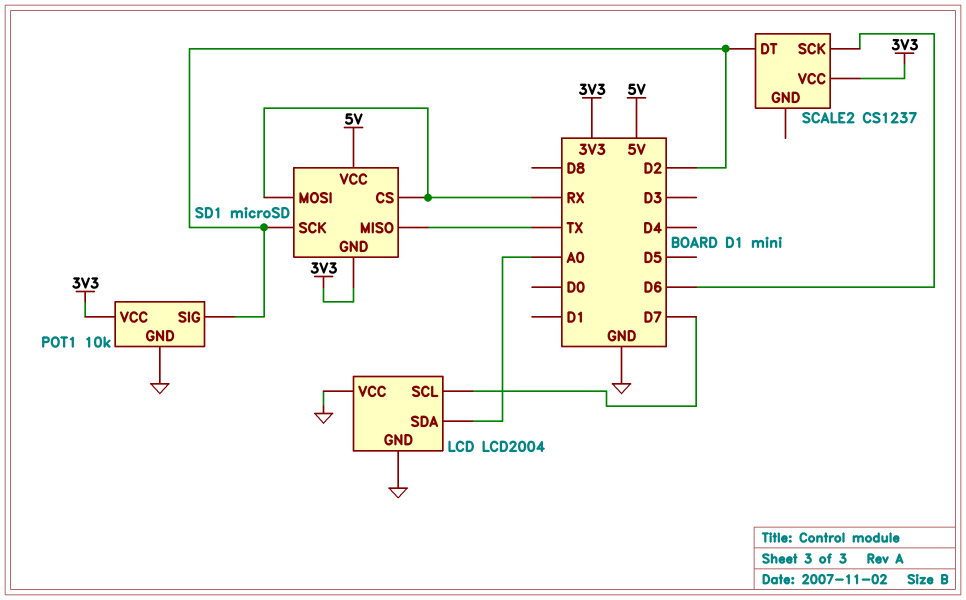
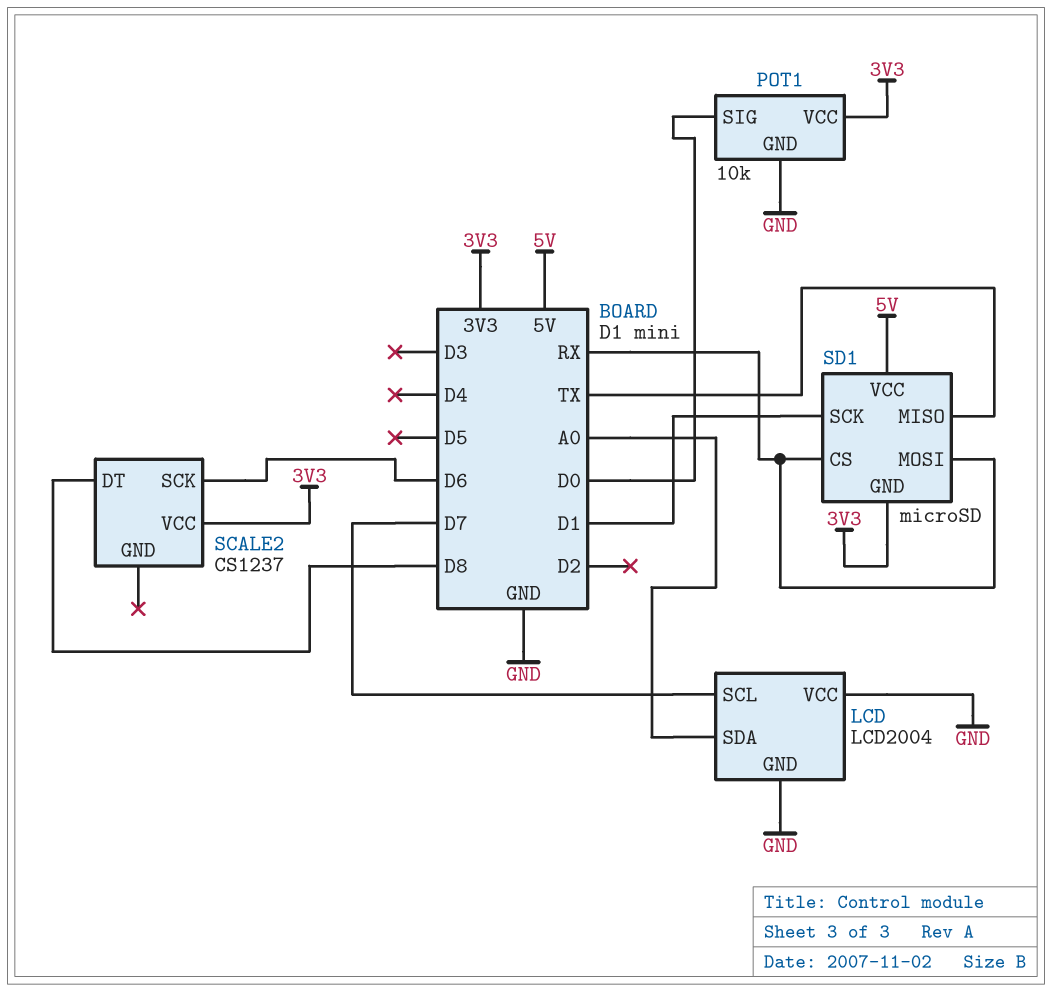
POT1 pin SIG: D2 -> D0
SCALE2 pin DT: D2 -> D8
SD1 pin SCK: D2 -> D1

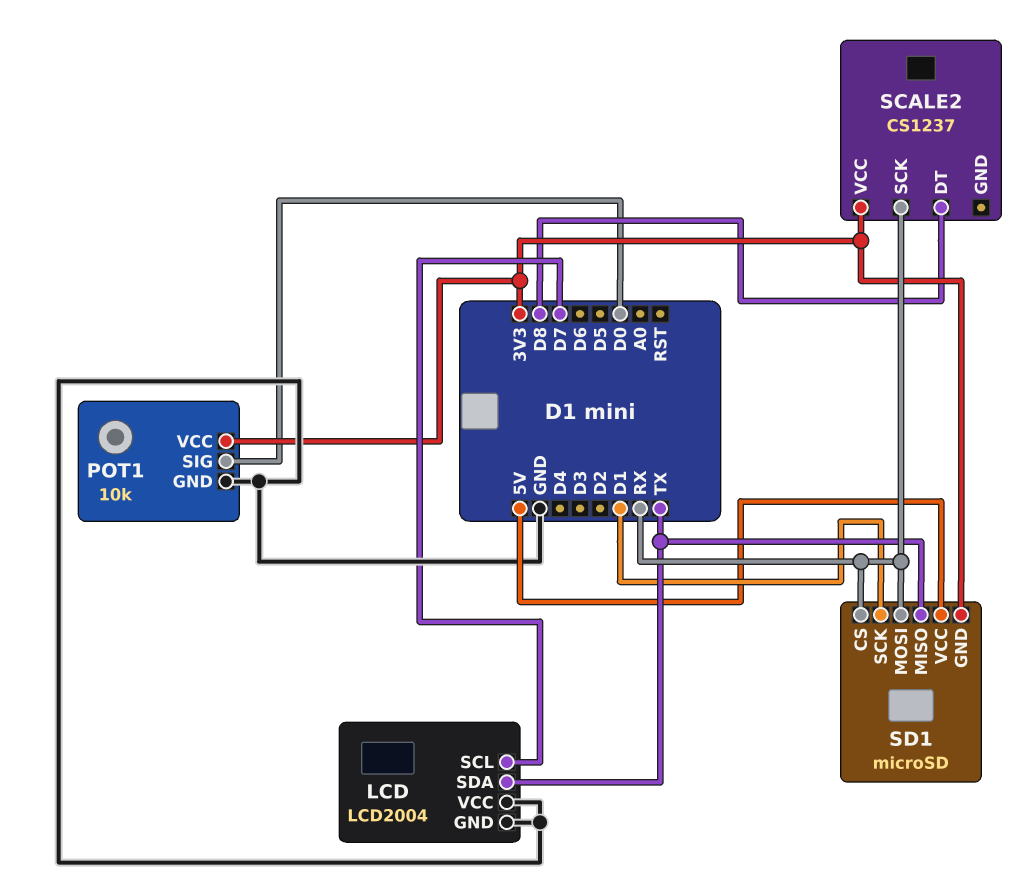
LCD pin SDA: A0 -> TX
SCALE2 pin SCK: D6 -> RX

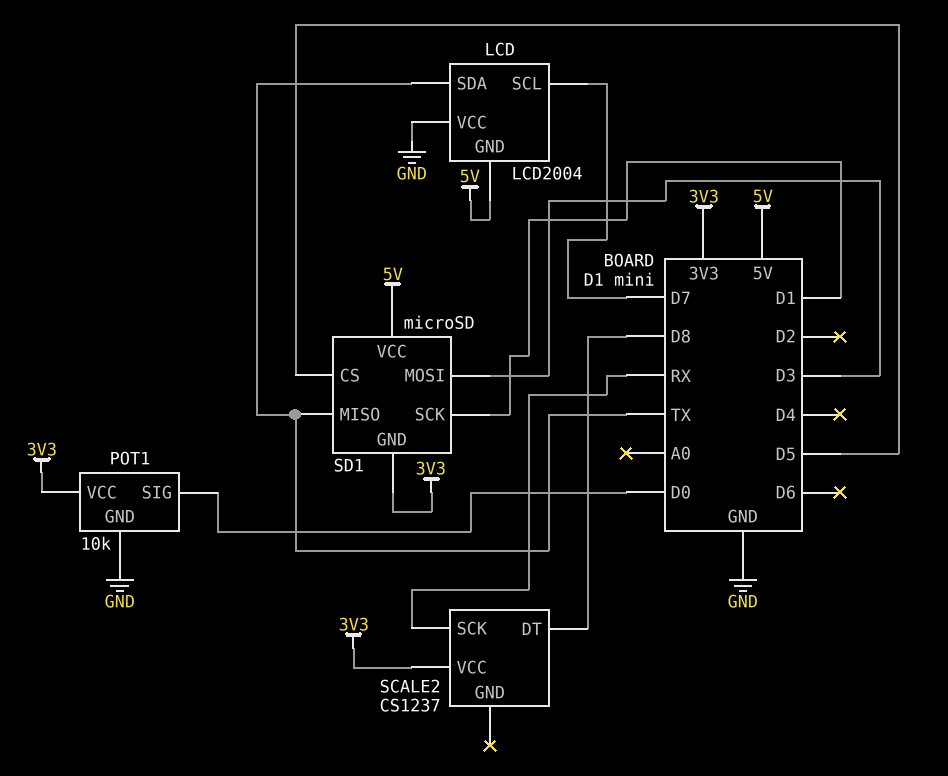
LCD pin GND: GND -> 5V
SD1 pin CS: RX -> D5
SD1 pin MOSI: RX -> D3

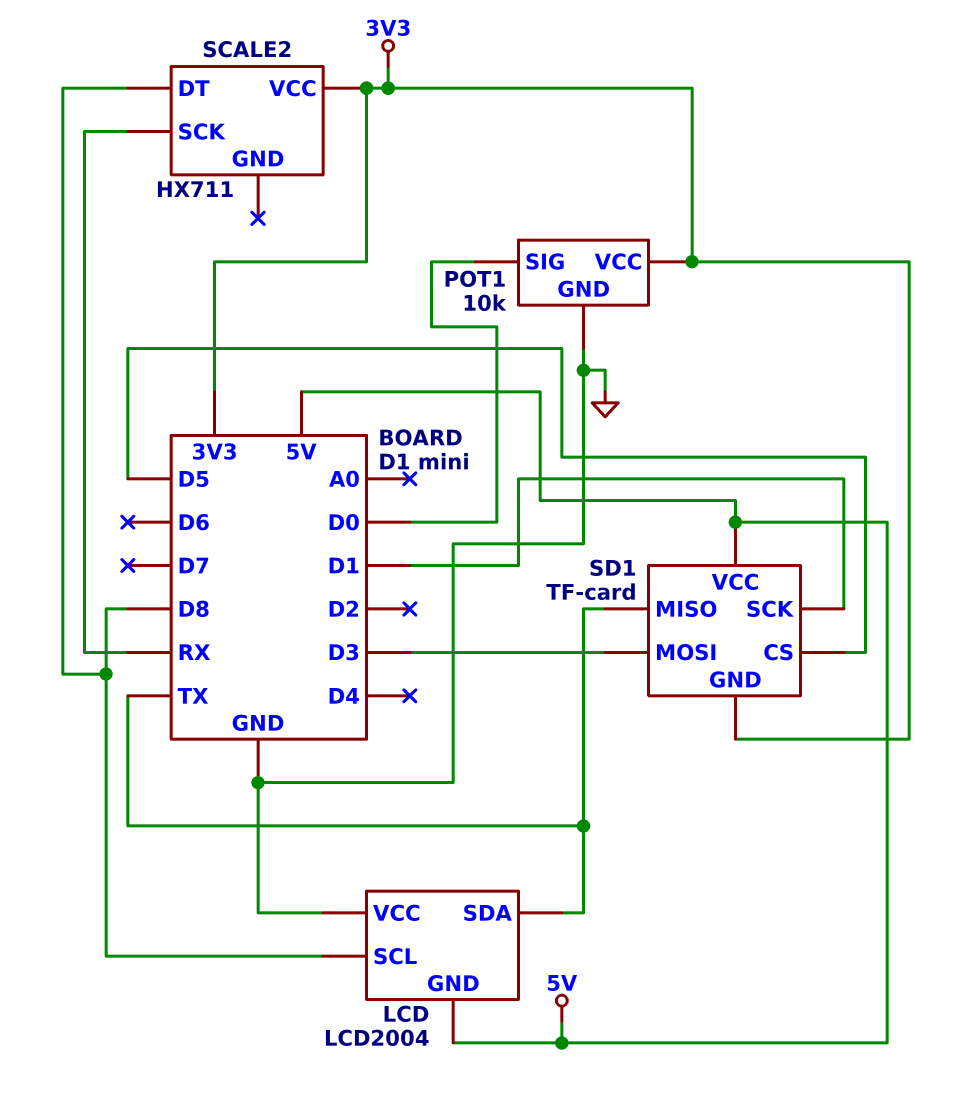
LCD pin SCL: D7 -> D8
SCALE2: CS1237 -> HX711
SD1: microSD -> TF-card

